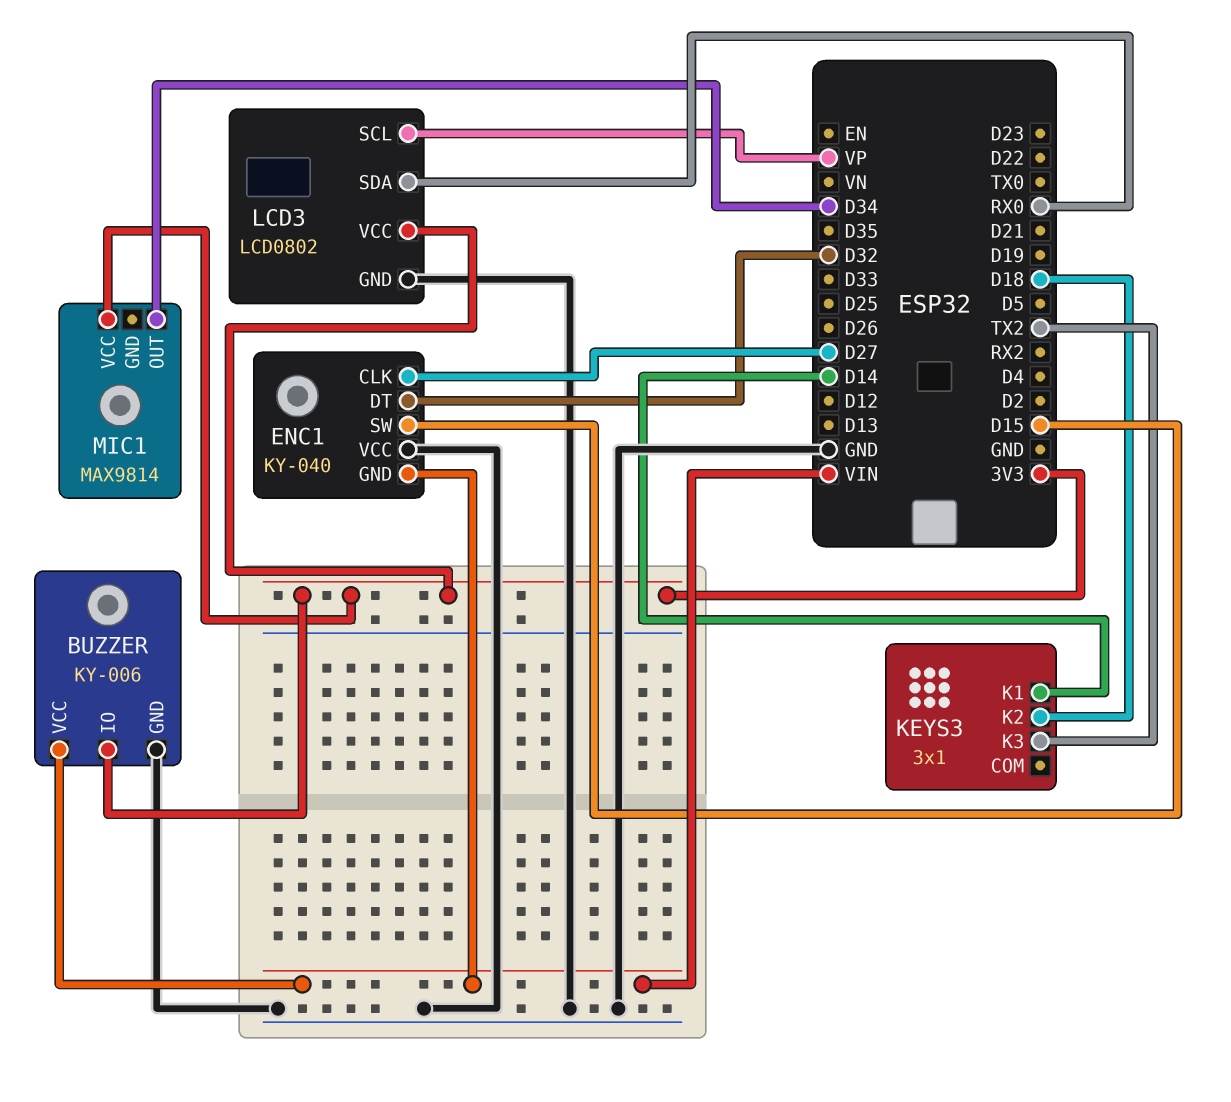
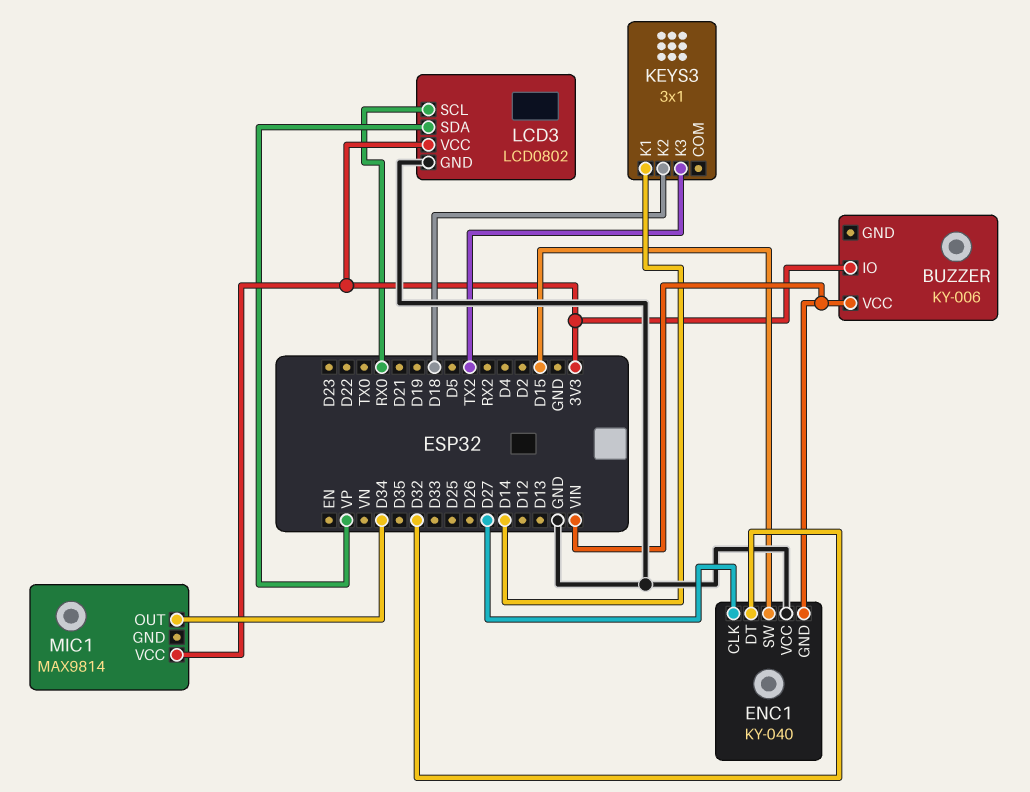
BUZZER pin GND: GND -> none
LCD3 pin SCL: VP -> RX0
LCD3 pin SDA: RX0 -> VP

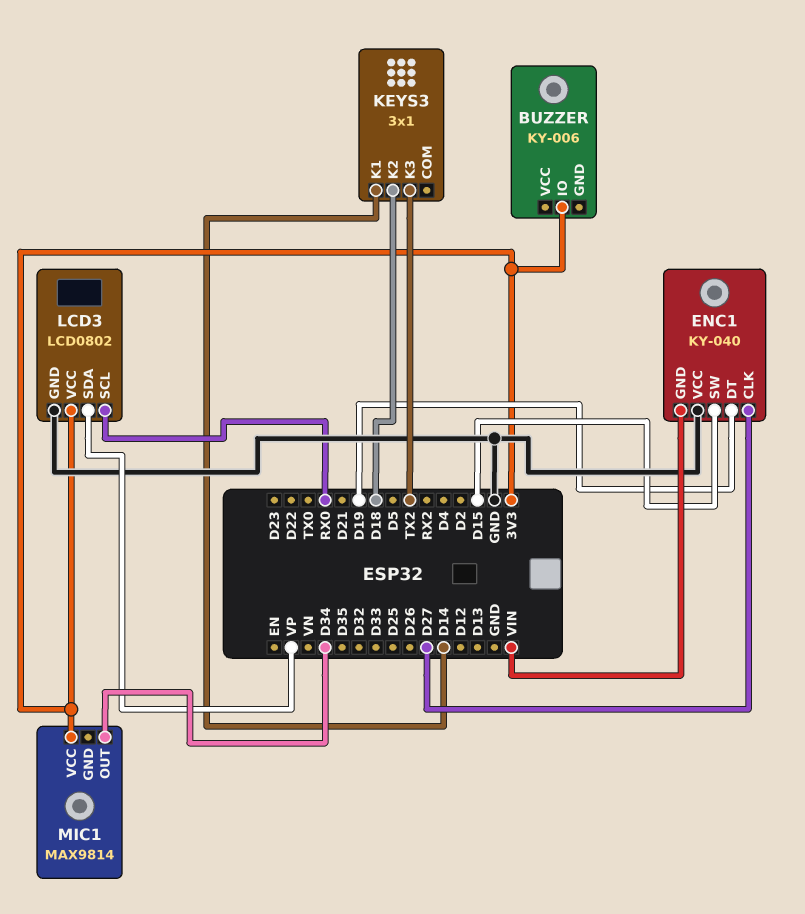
BUZZER pin VCC: VIN -> none
ENC1 pin DT: D32 -> D19

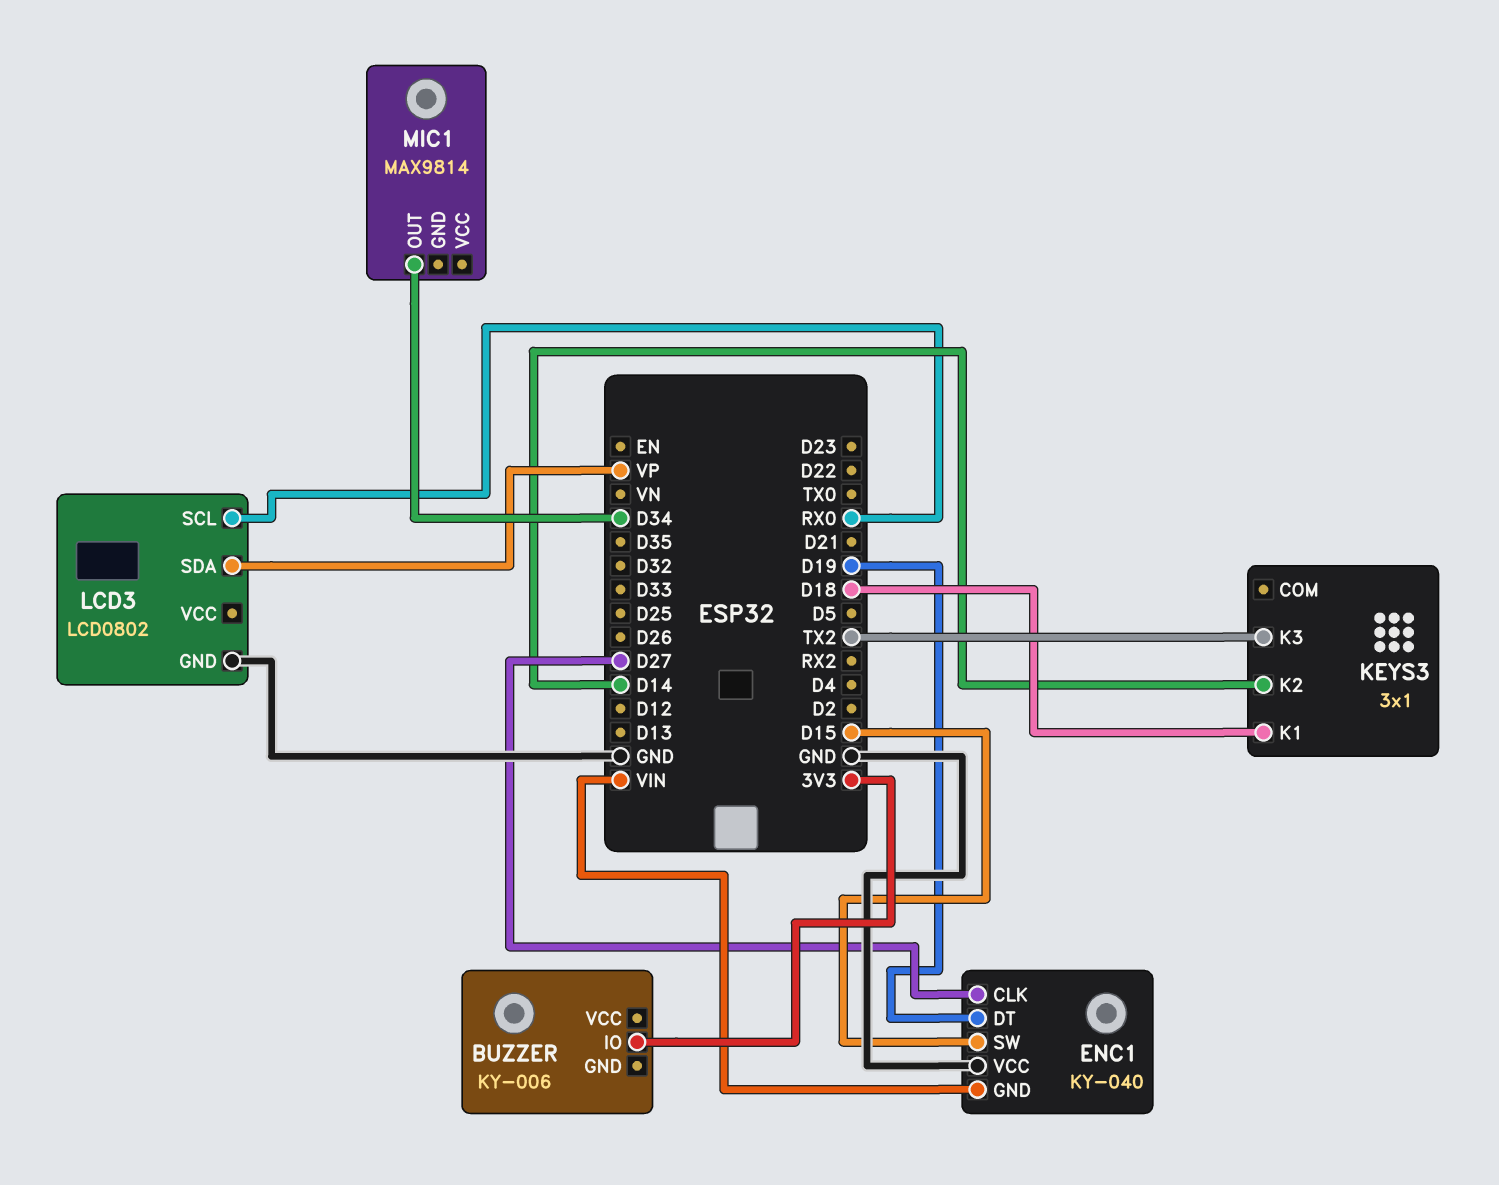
KEYS3 pin K1: D14 -> D18
KEYS3 pin K2: D18 -> D14
LCD3 pin VCC: 3V3 -> none
MIC1 pin VCC: 3V3 -> none

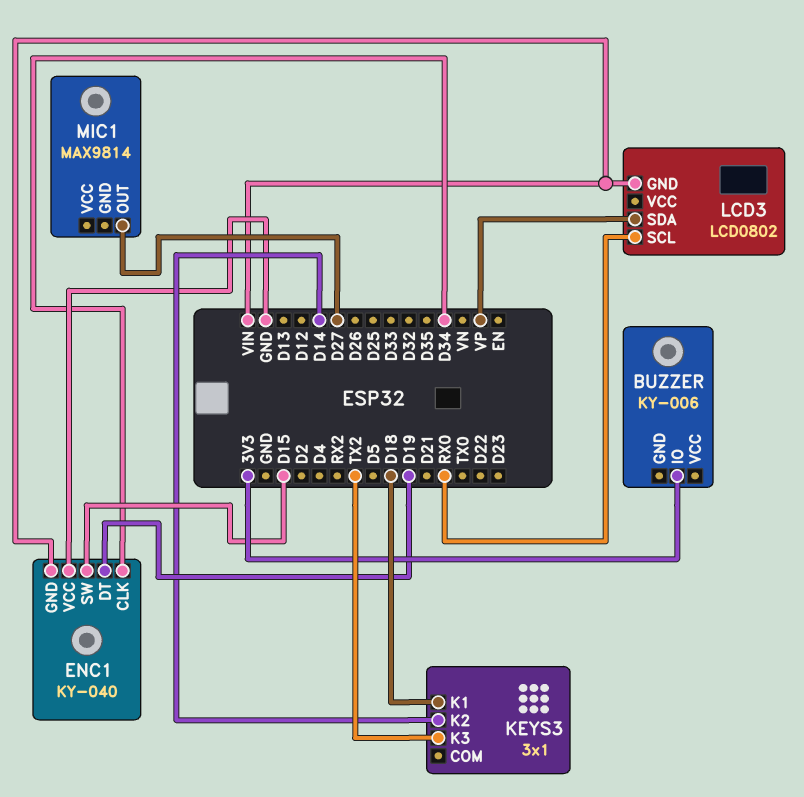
ENC1 pin CLK: D27 -> D34
LCD3 pin GND: GND -> VIN
MIC1 pin OUT: D34 -> D27

